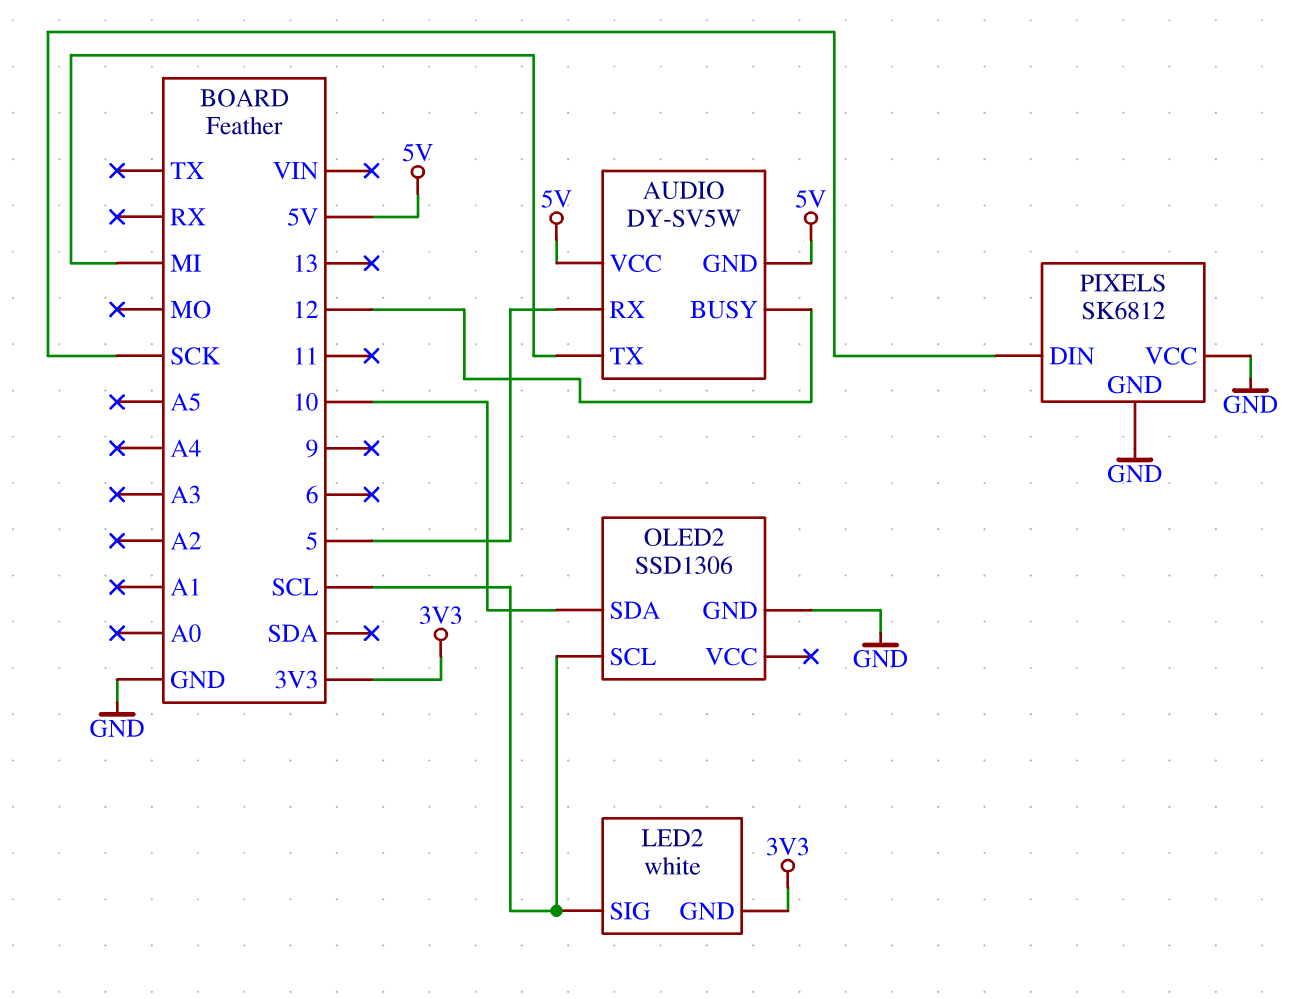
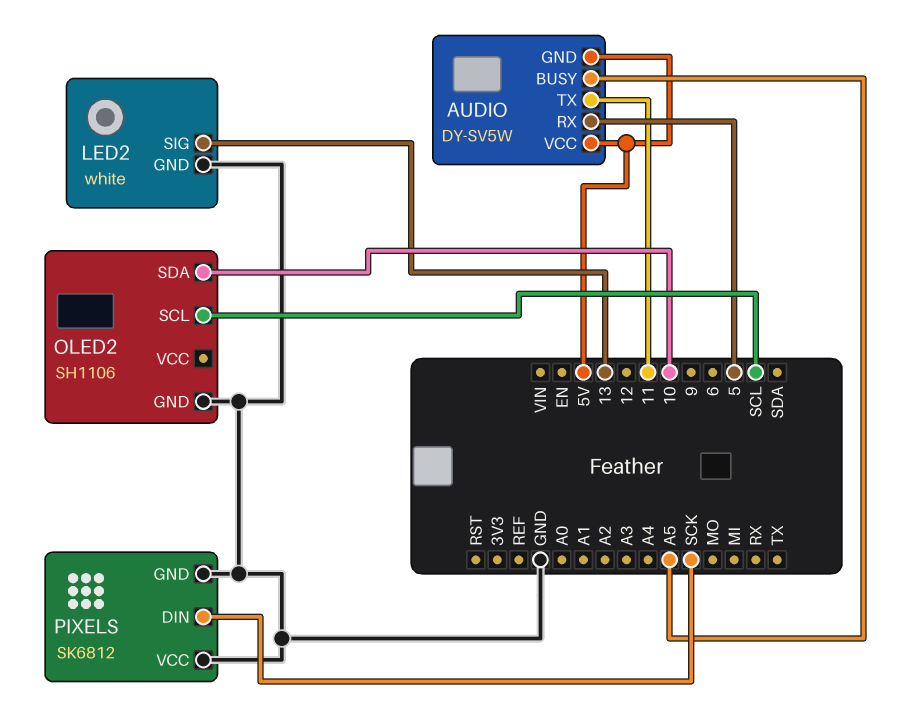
AUDIO pin BUSY: 12 -> A5
AUDIO pin TX: MI -> 11
LED2 pin GND: 3V3 -> GND
LED2 pin SIG: SCL -> 13
OLED2: SSD1306 -> SH1106

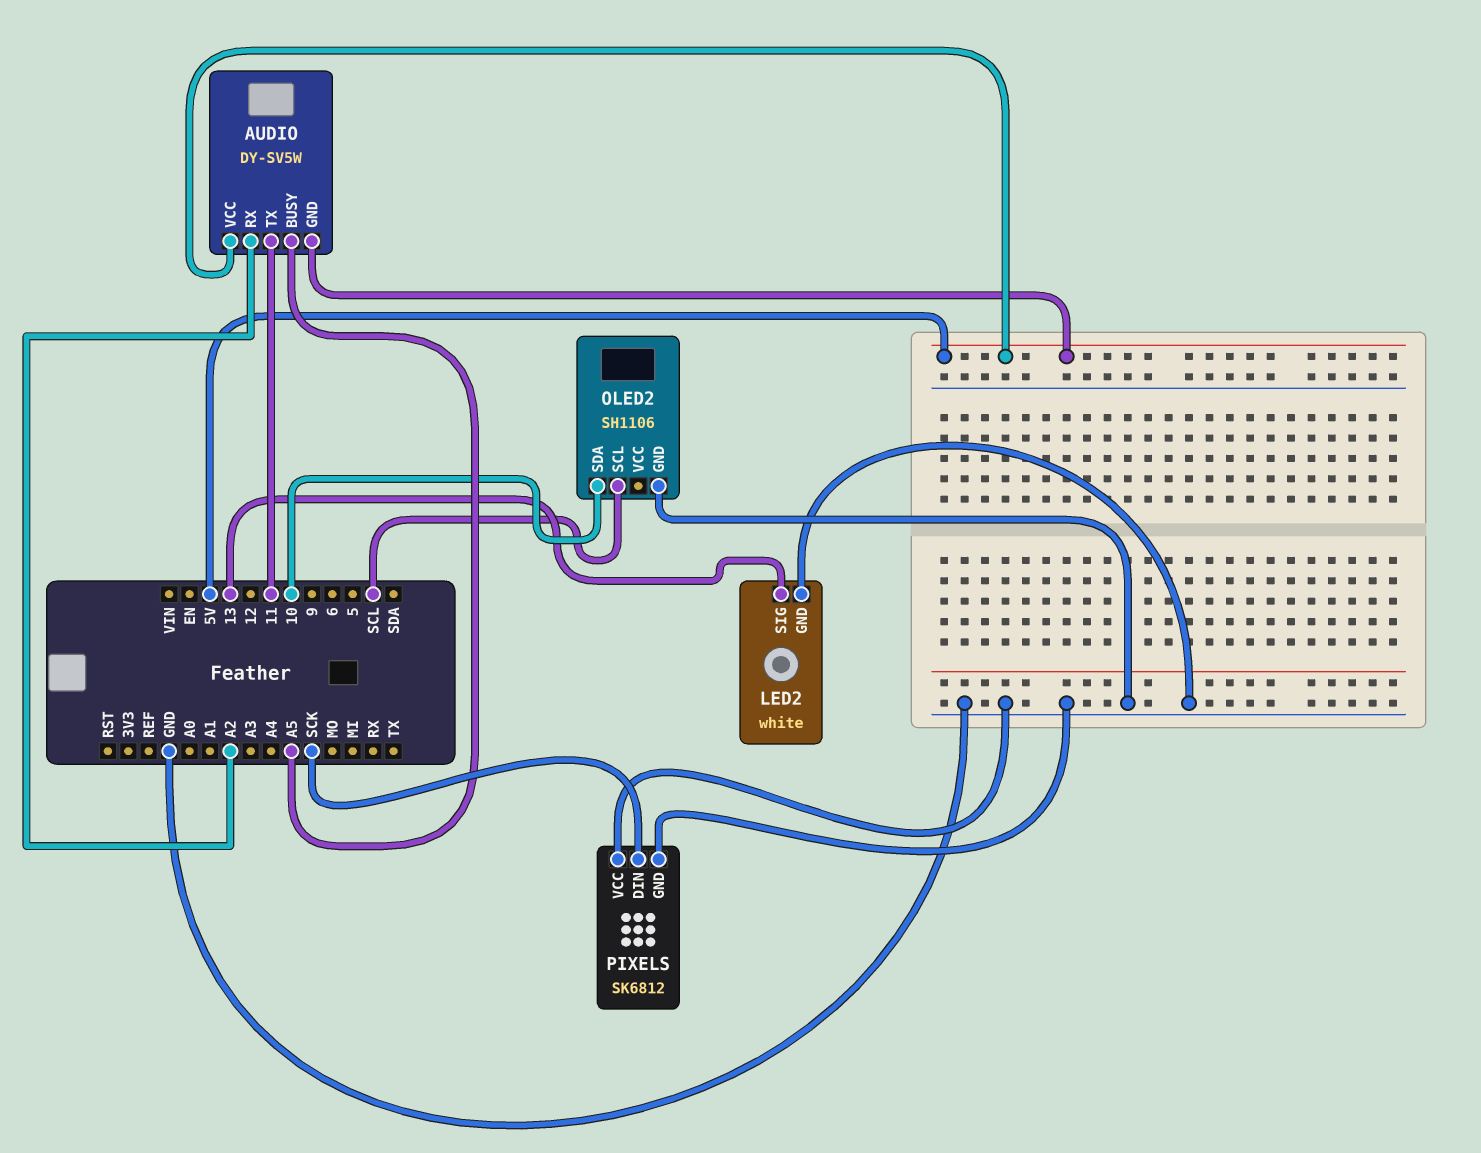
AUDIO pin RX: 5 -> A2

